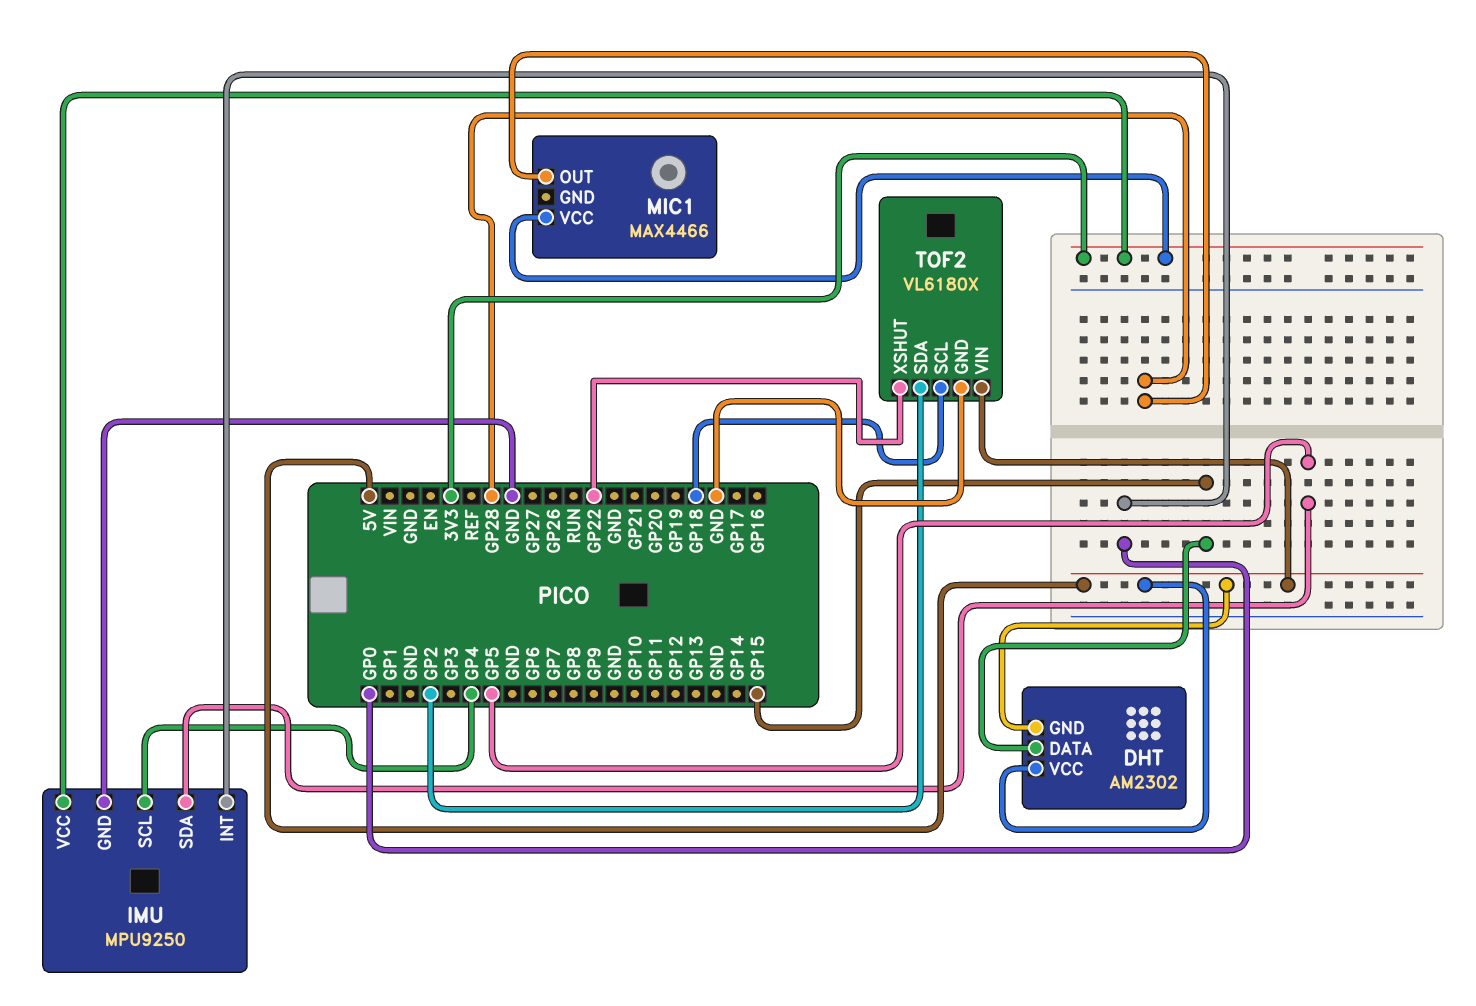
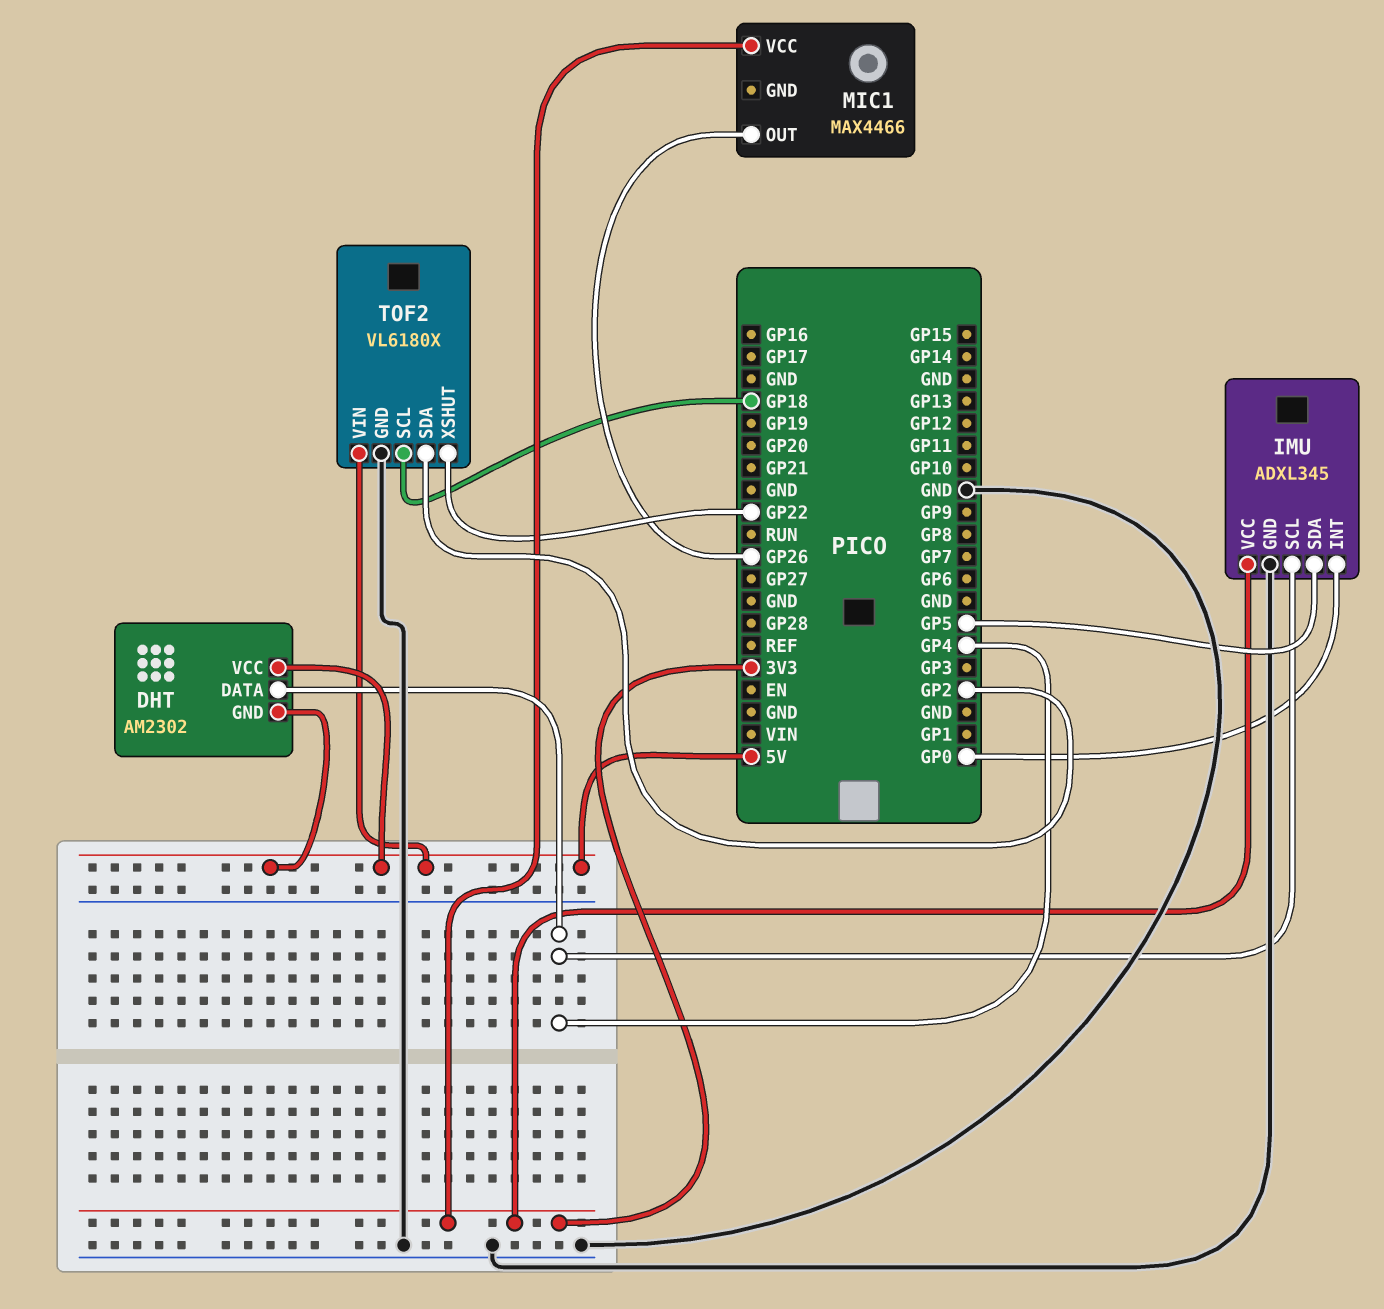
DHT pin DATA: GP15 -> GP4
IMU: MPU9250 -> ADXL345
MIC1 pin OUT: GP28 -> GP26

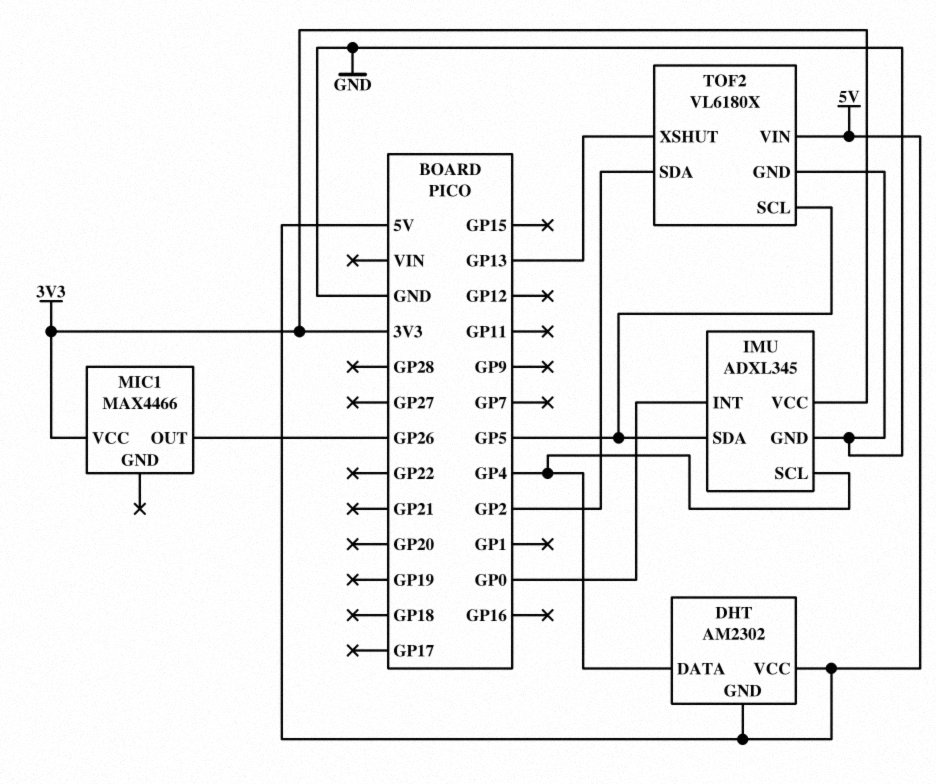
TOF2 pin SCL: GP18 -> GP5
TOF2 pin XSHUT: GP22 -> GP13

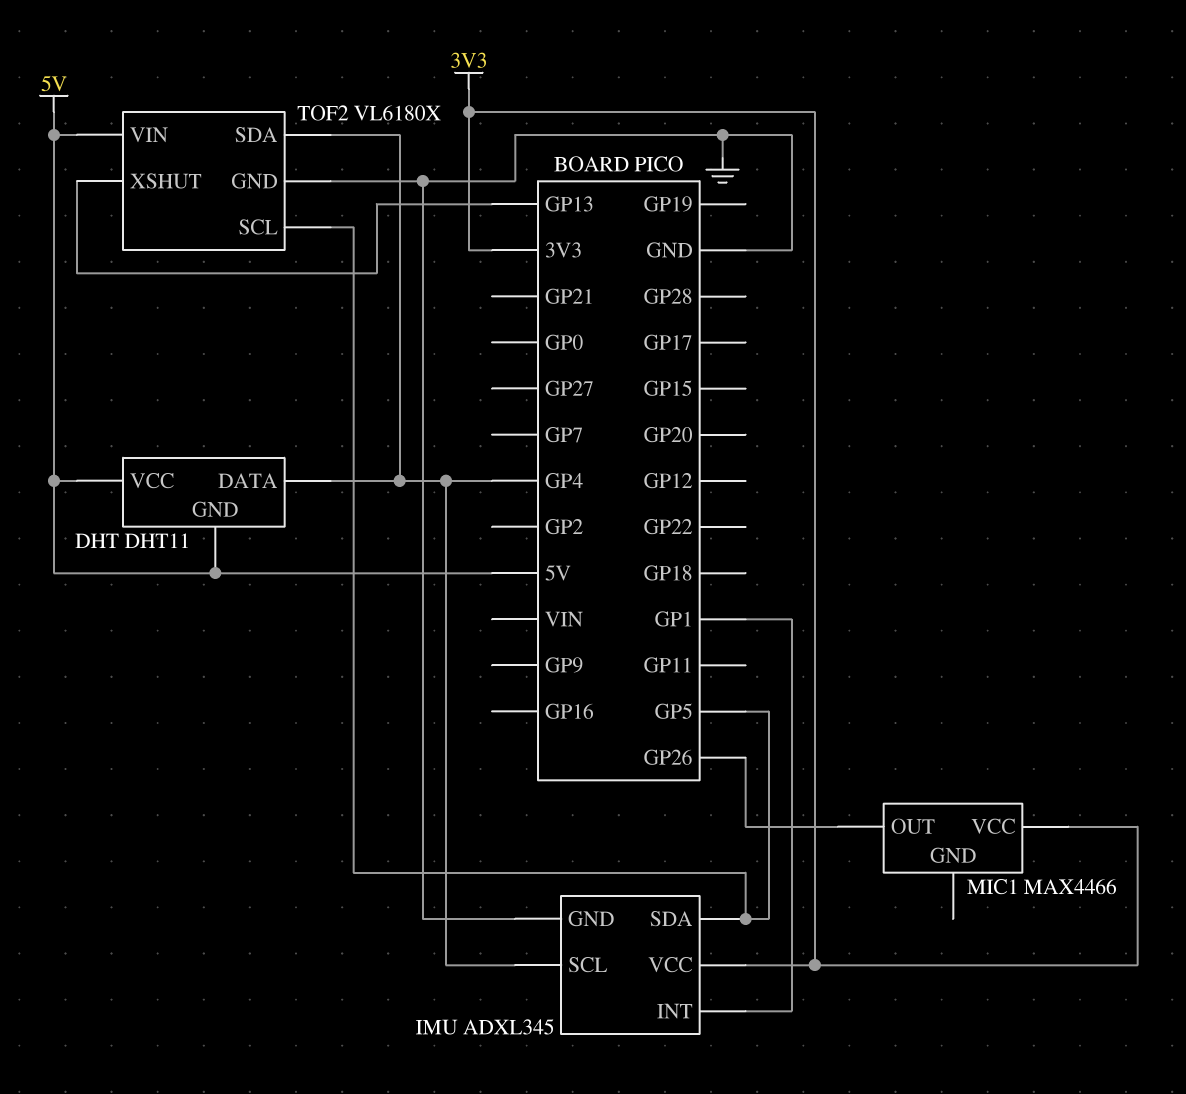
DHT: AM2302 -> DHT11
IMU pin INT: GP0 -> GP1
TOF2 pin SDA: GP2 -> GP4

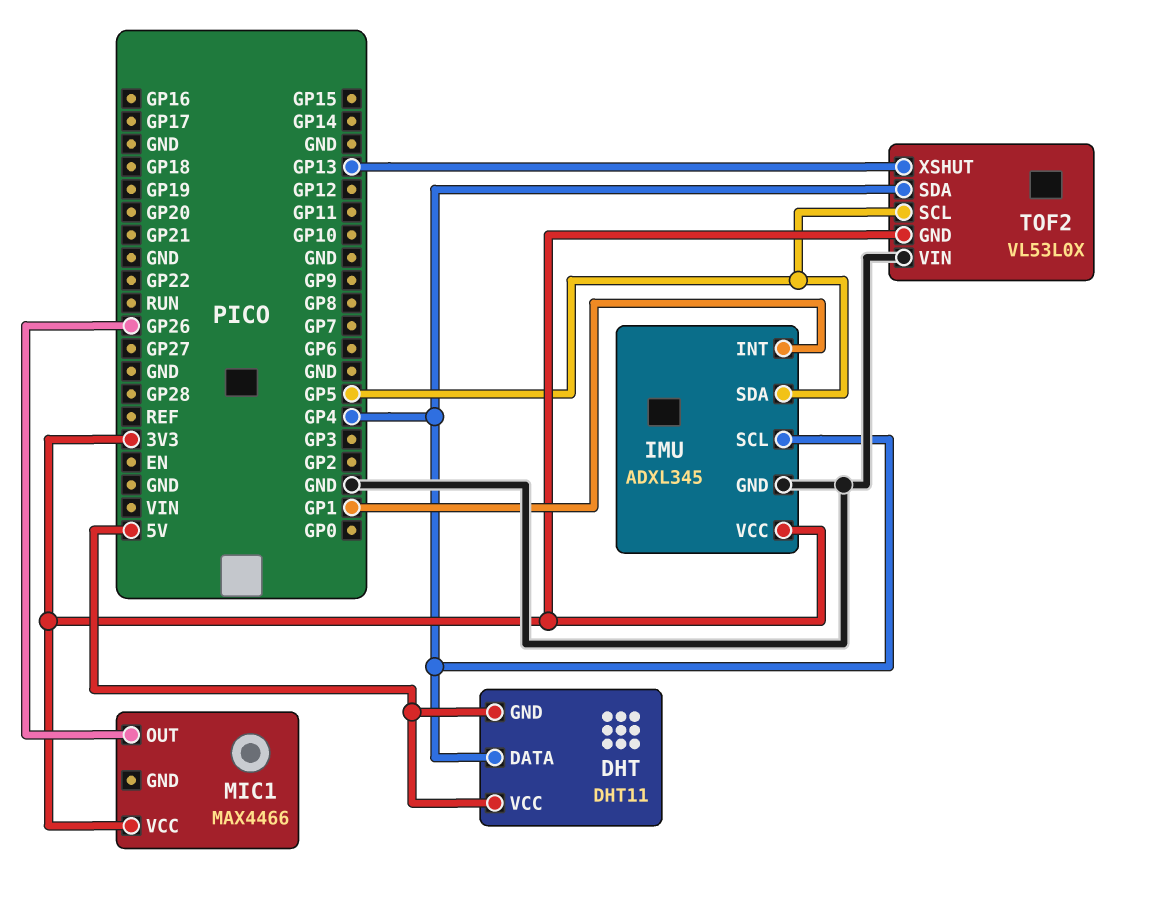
TOF2: VL6180X -> VL53L0X
TOF2 pin GND: GND -> 3V3
TOF2 pin VIN: 5V -> GND

